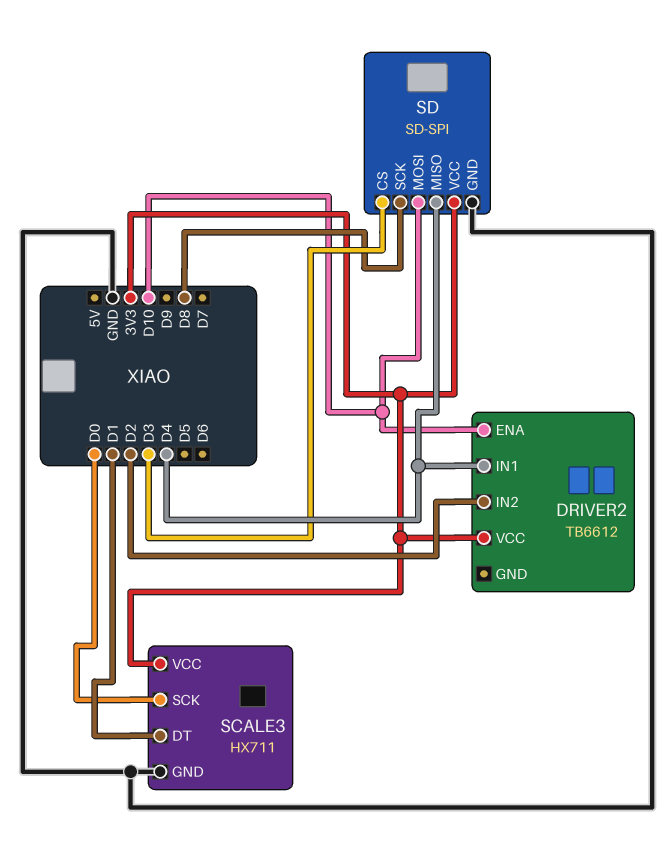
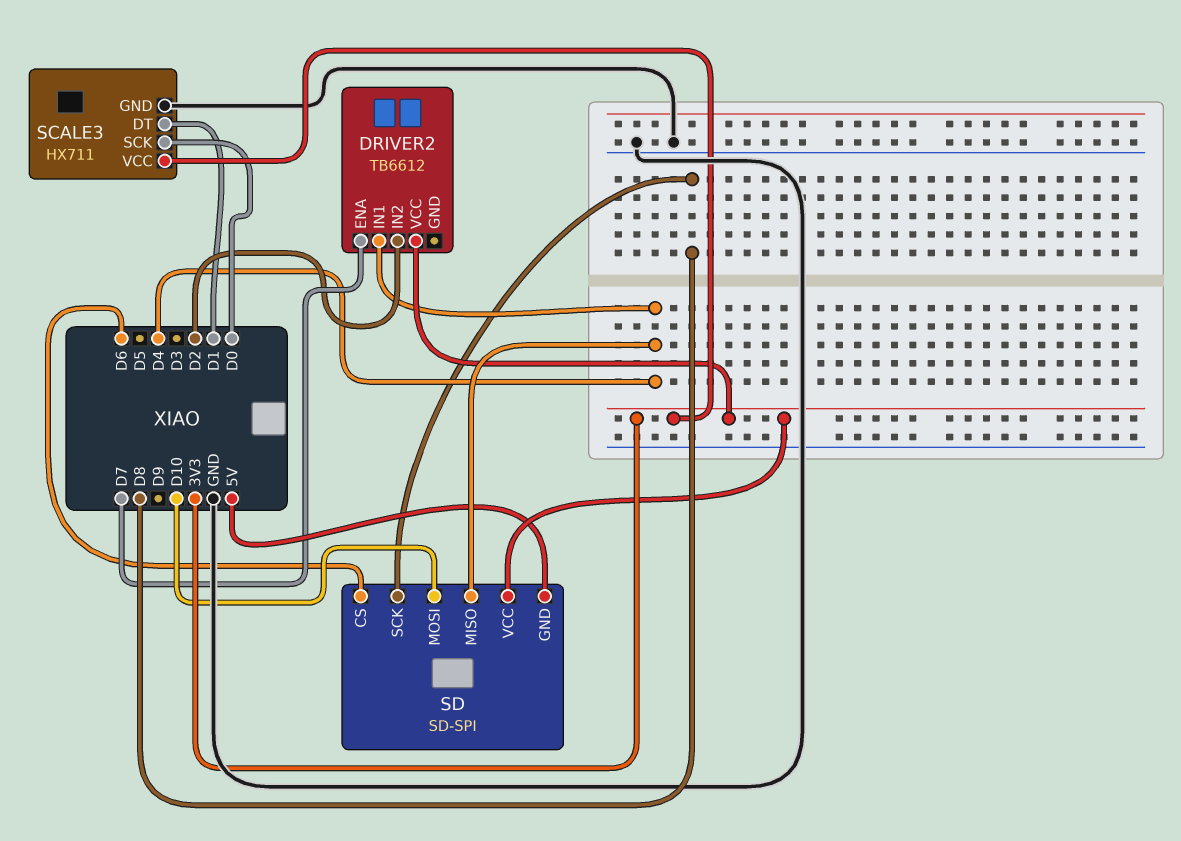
DRIVER2 pin ENA: D10 -> D7
SD pin CS: D3 -> D6
SD pin GND: GND -> 5V

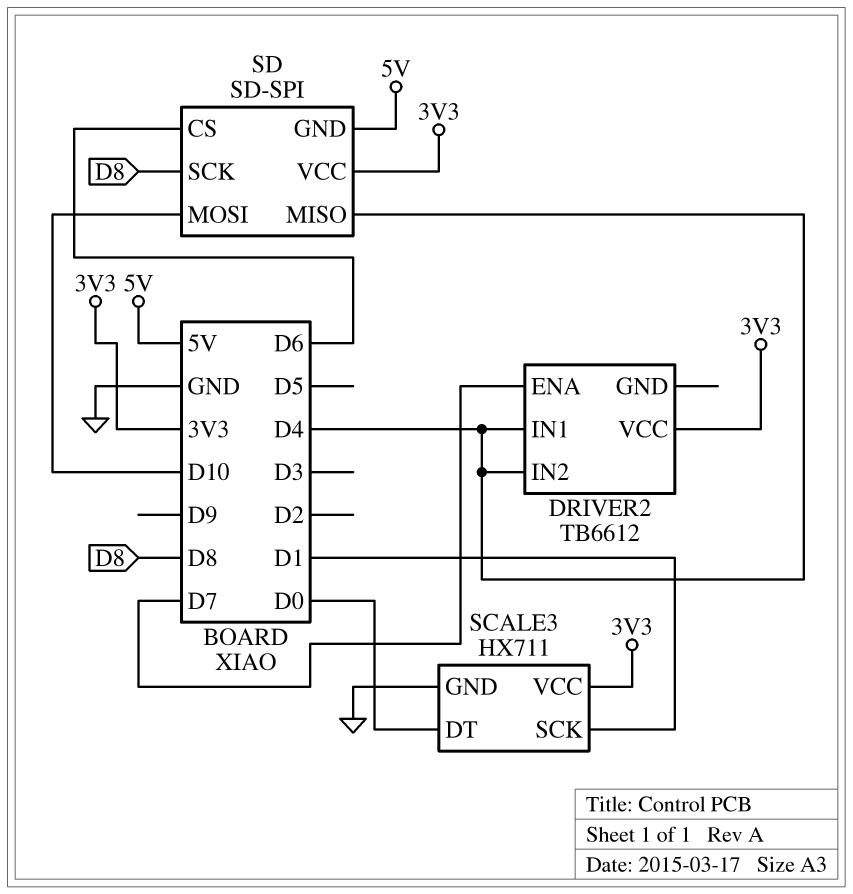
DRIVER2 pin IN2: D2 -> D4
SCALE3 pin DT: D1 -> D0
SCALE3 pin SCK: D0 -> D1

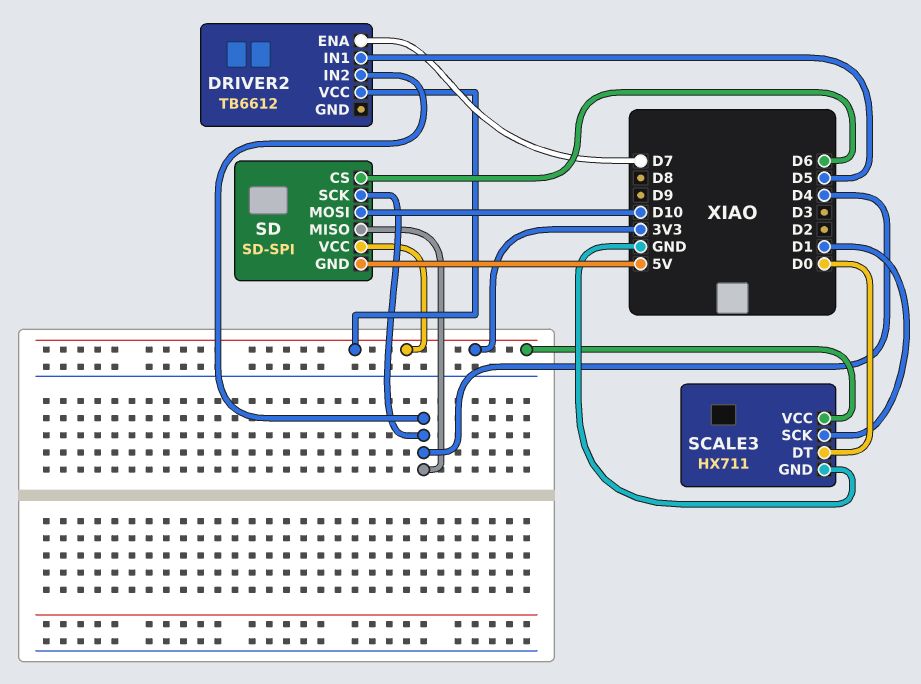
DRIVER2 pin IN1: D4 -> D5
SD pin SCK: D8 -> D4

